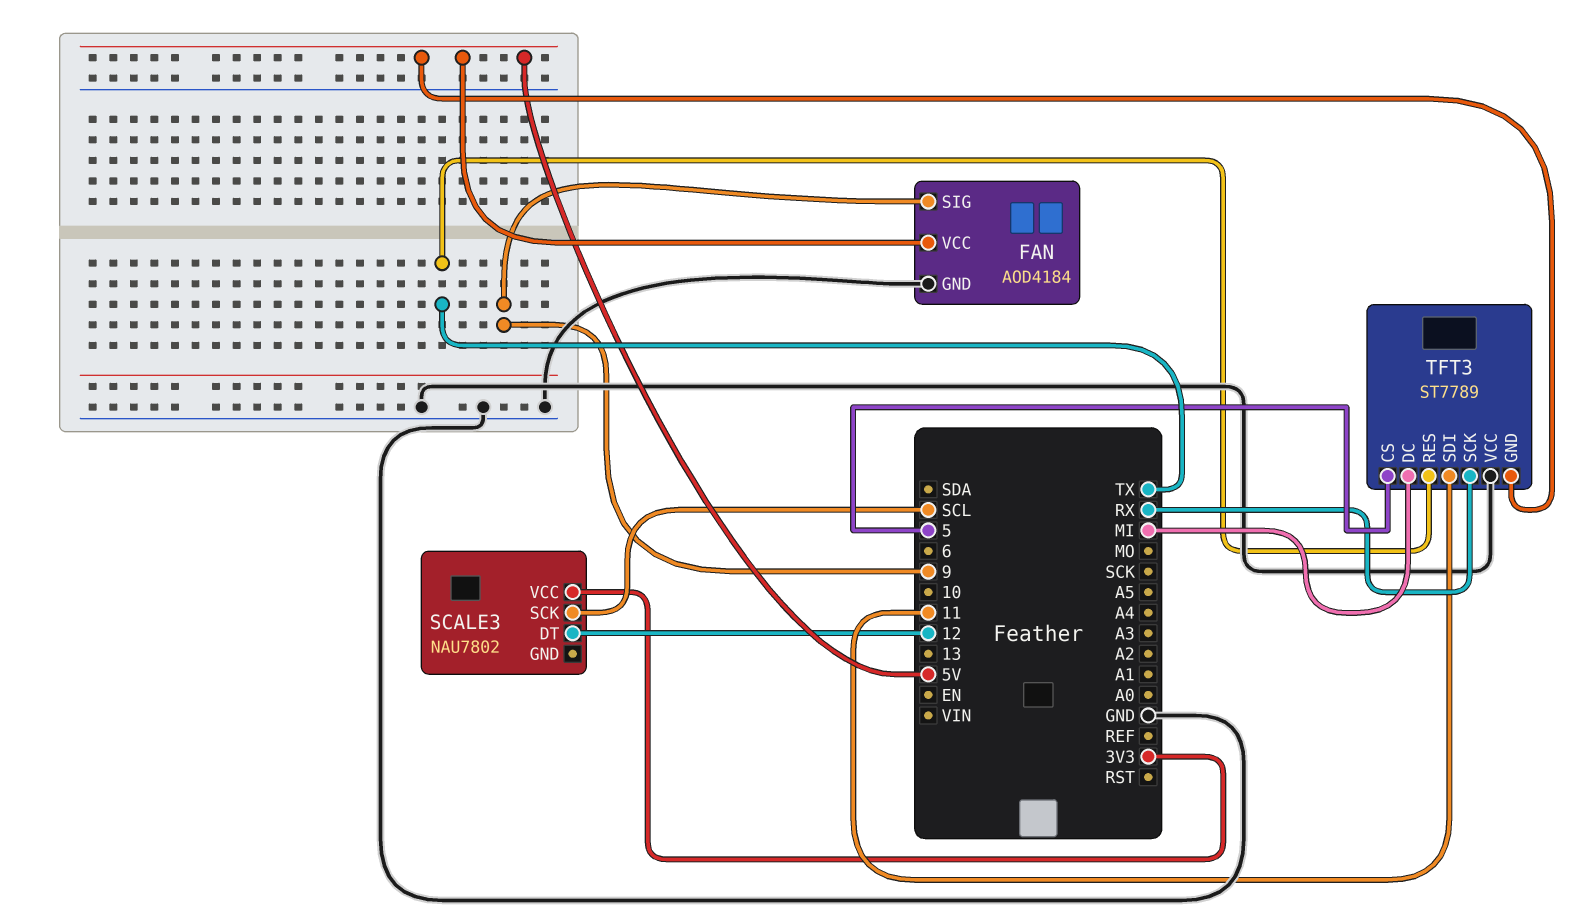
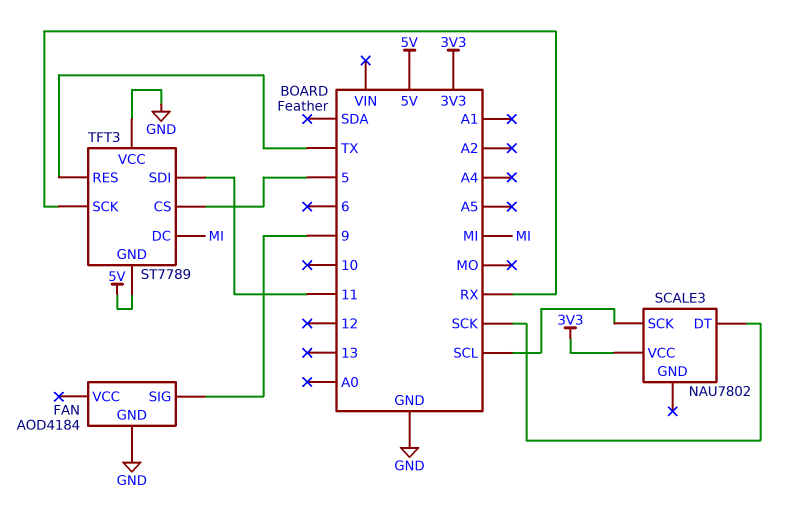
FAN pin VCC: 5V -> none
SCALE3 pin DT: 12 -> SCK

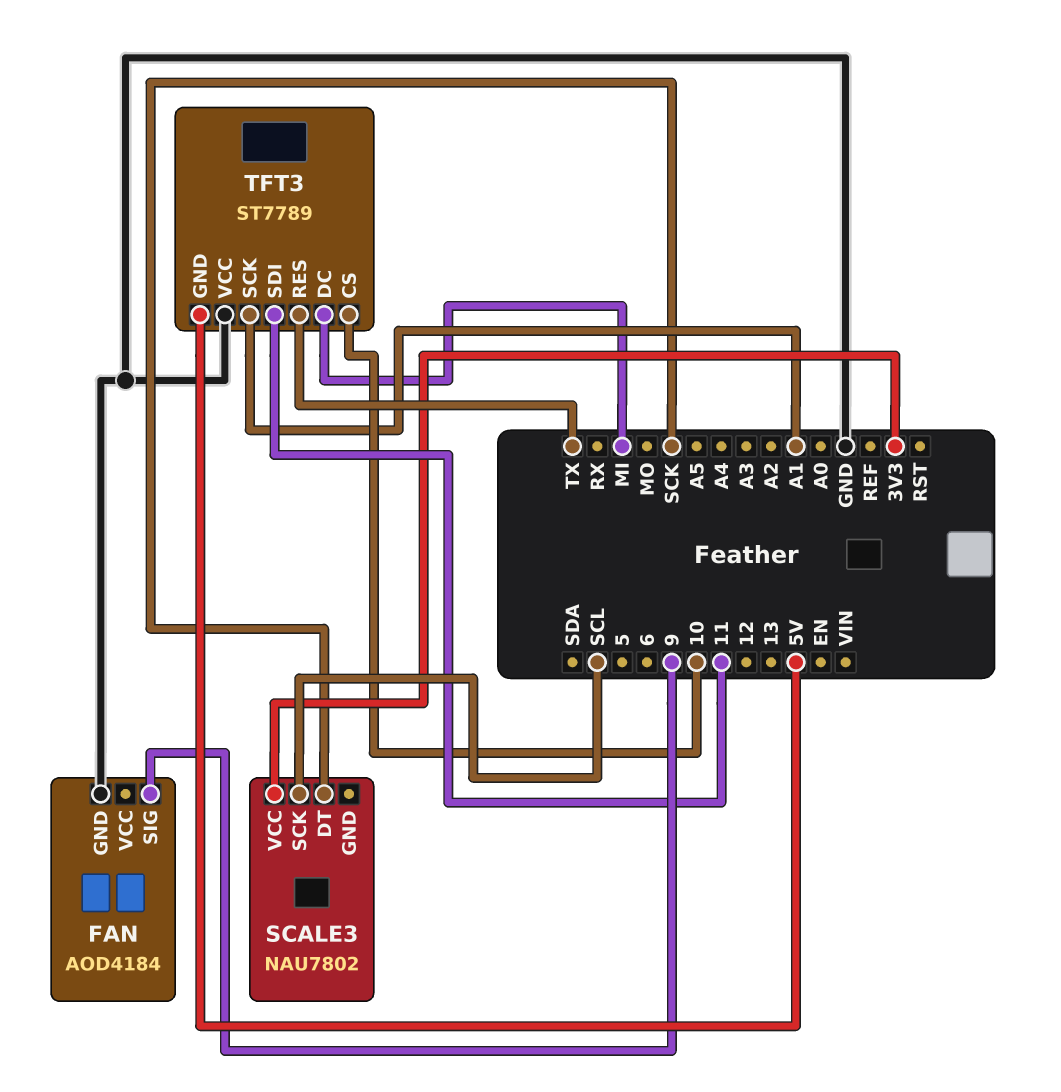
TFT3 pin CS: 5 -> 10
TFT3 pin SCK: RX -> A1

